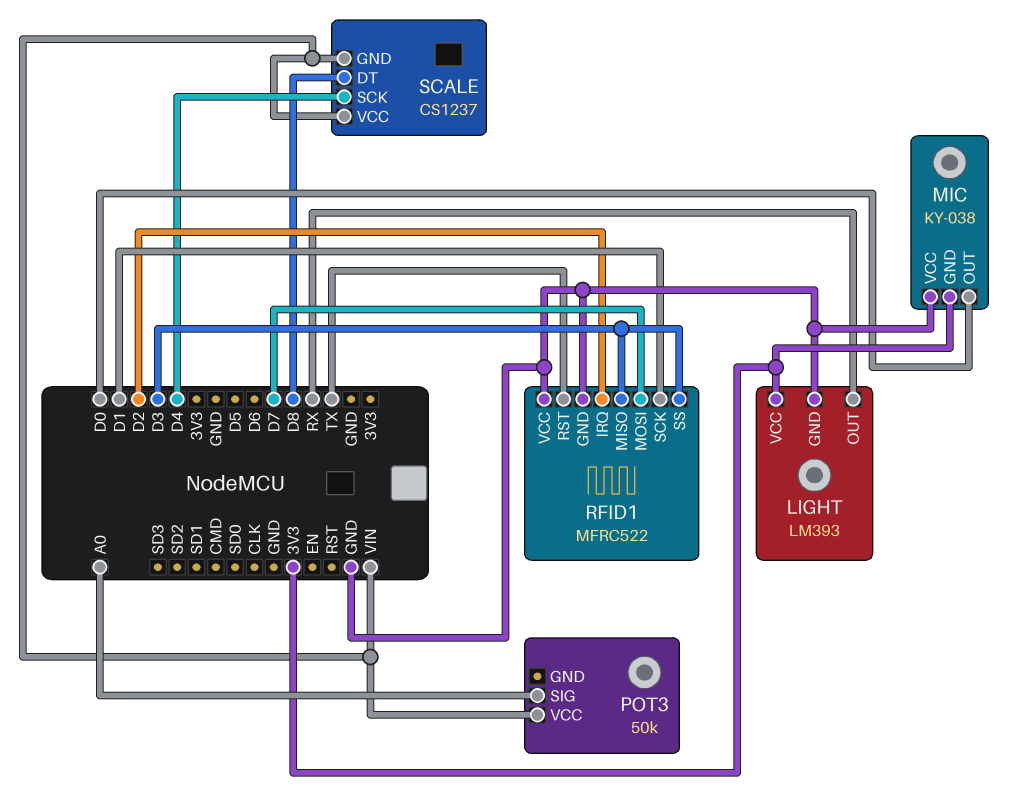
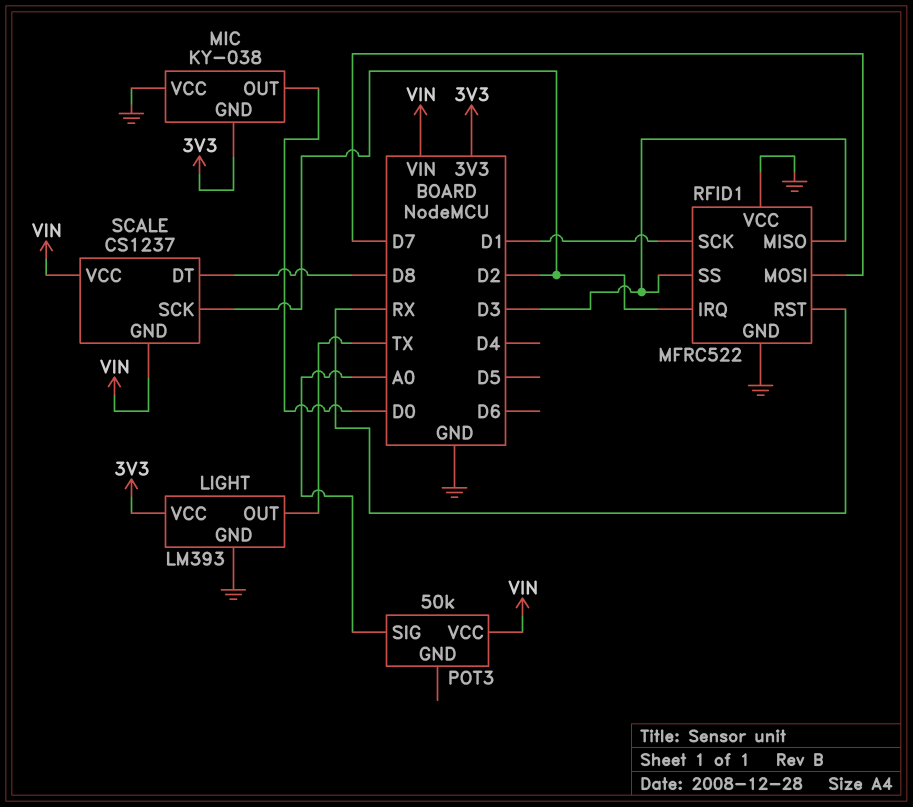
LIGHT pin OUT: RX -> TX
RFID1 pin RST: TX -> RX
SCALE pin SCK: D4 -> D2

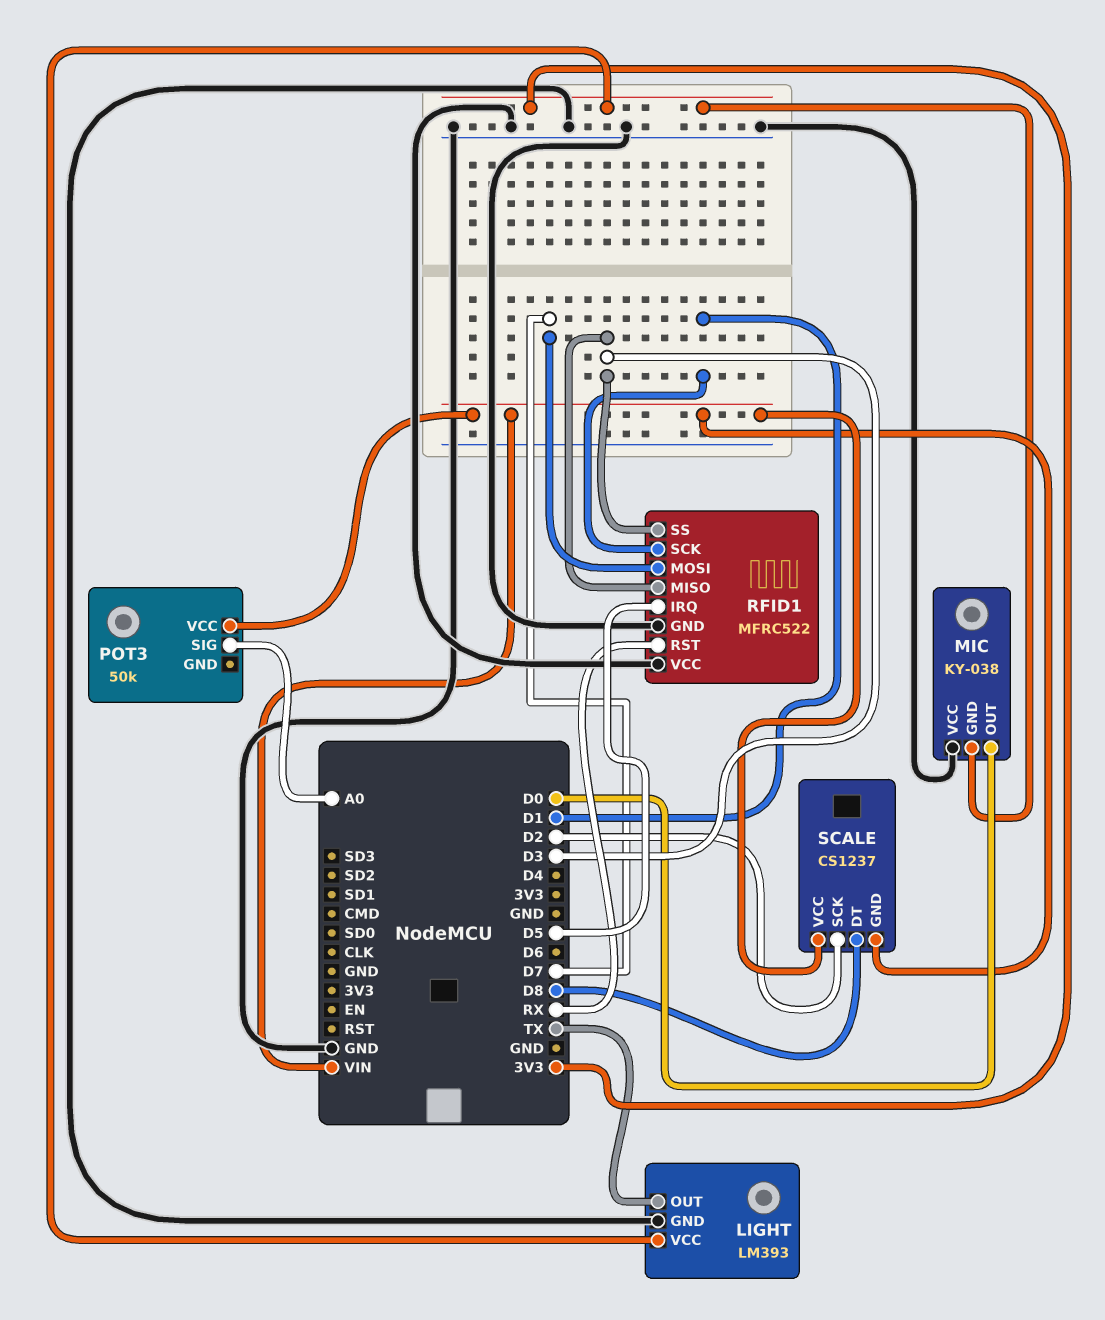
RFID1 pin IRQ: D2 -> D5

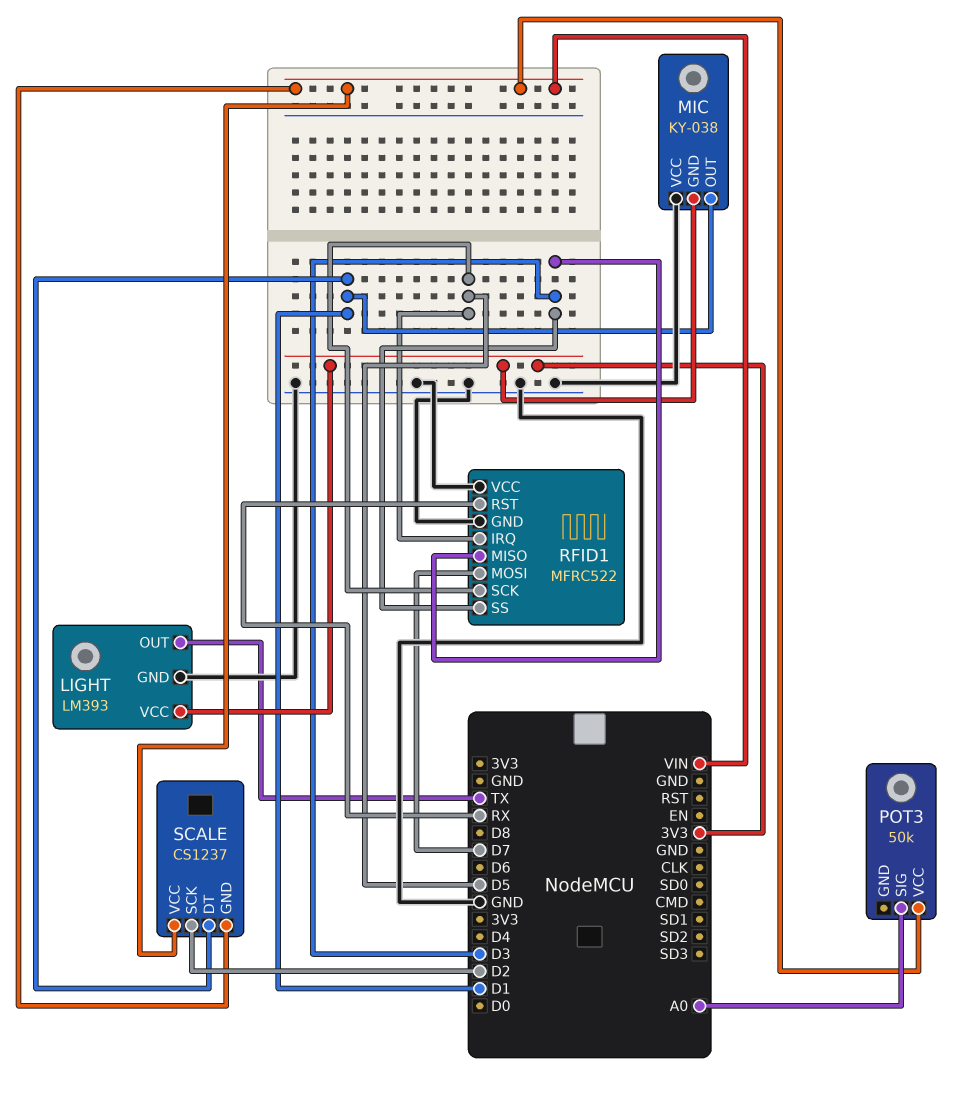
MIC pin OUT: D0 -> D1
RFID1 pin SCK: D1 -> D5
SCALE pin DT: D8 -> D1

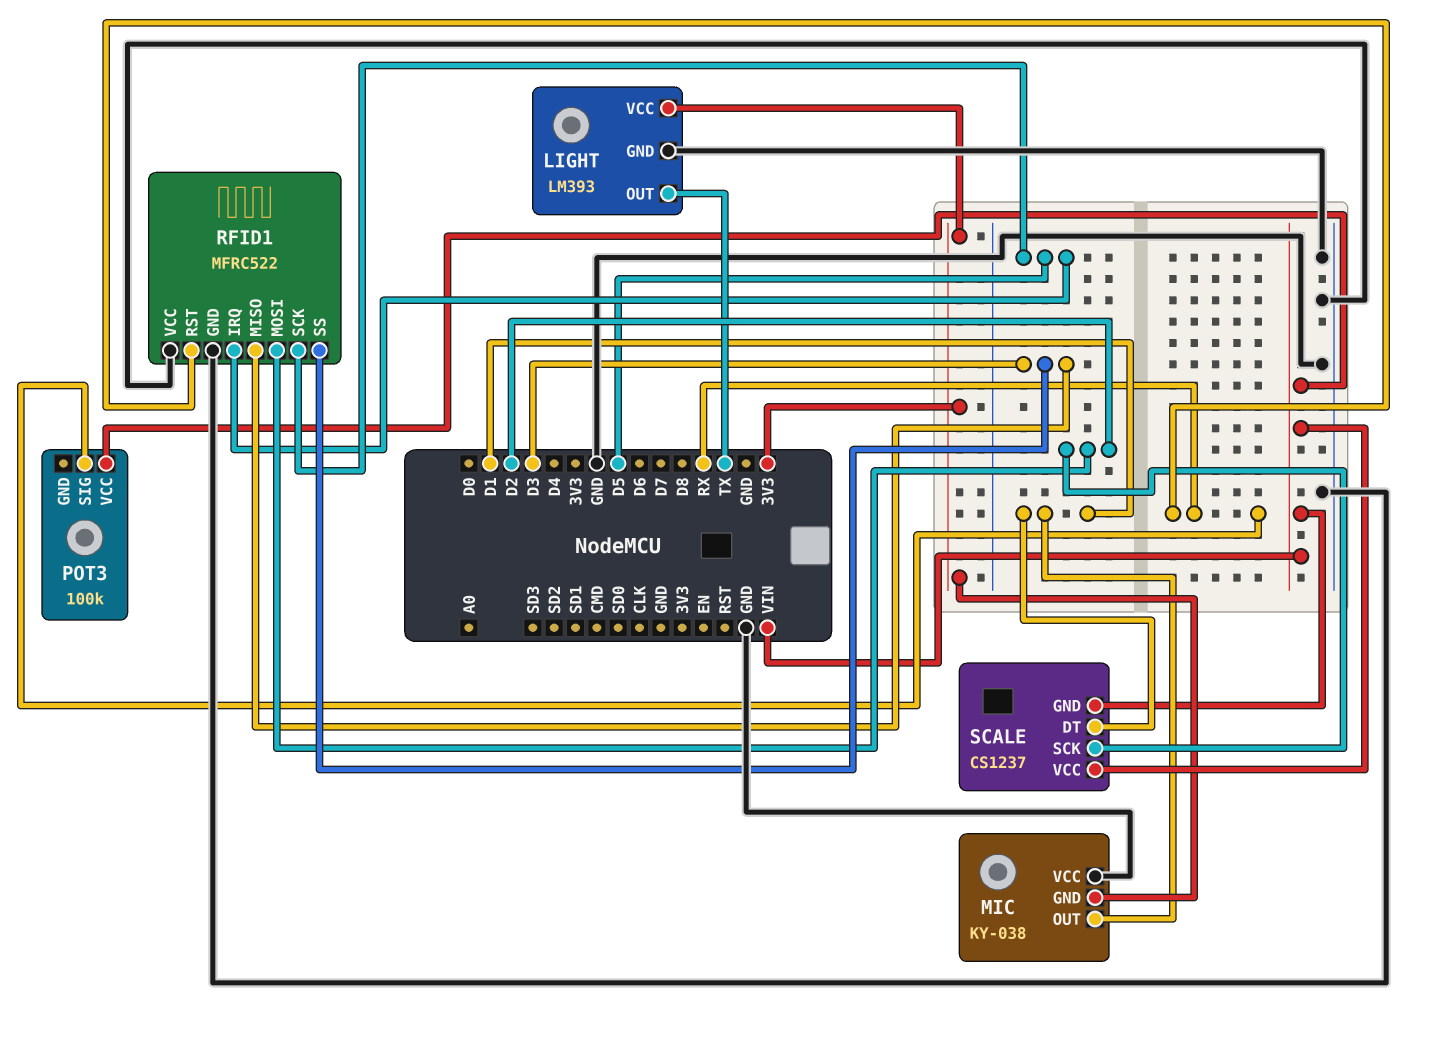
POT3: 50k -> 100k
POT3 pin SIG: A0 -> RX
RFID1 pin MOSI: D7 -> D2

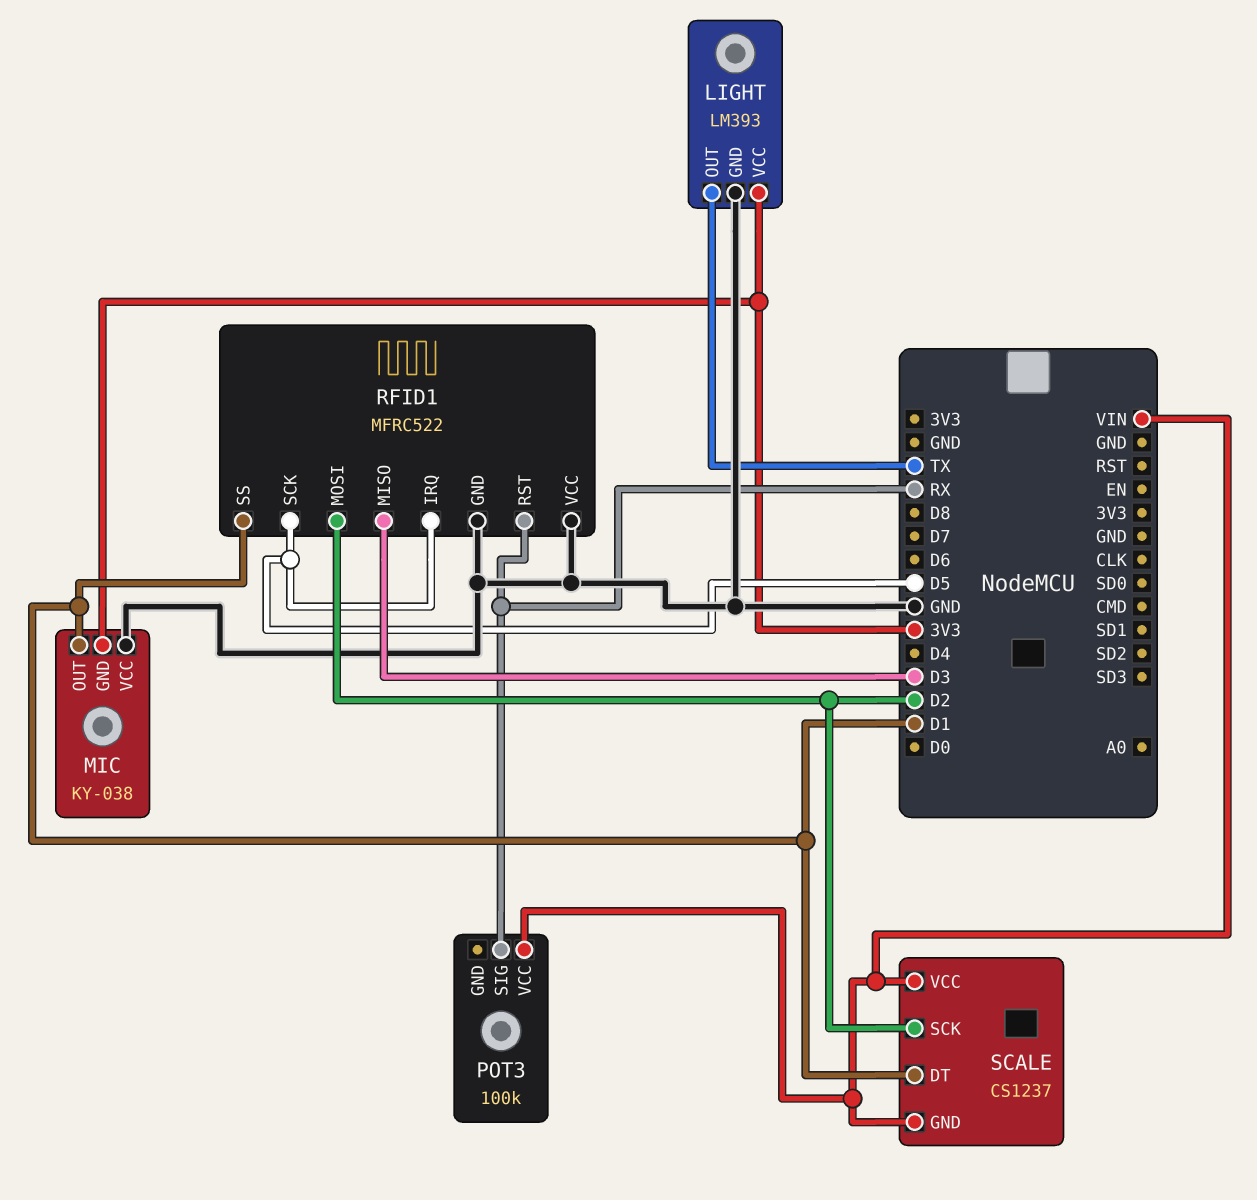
RFID1 pin SS: D3 -> D1

